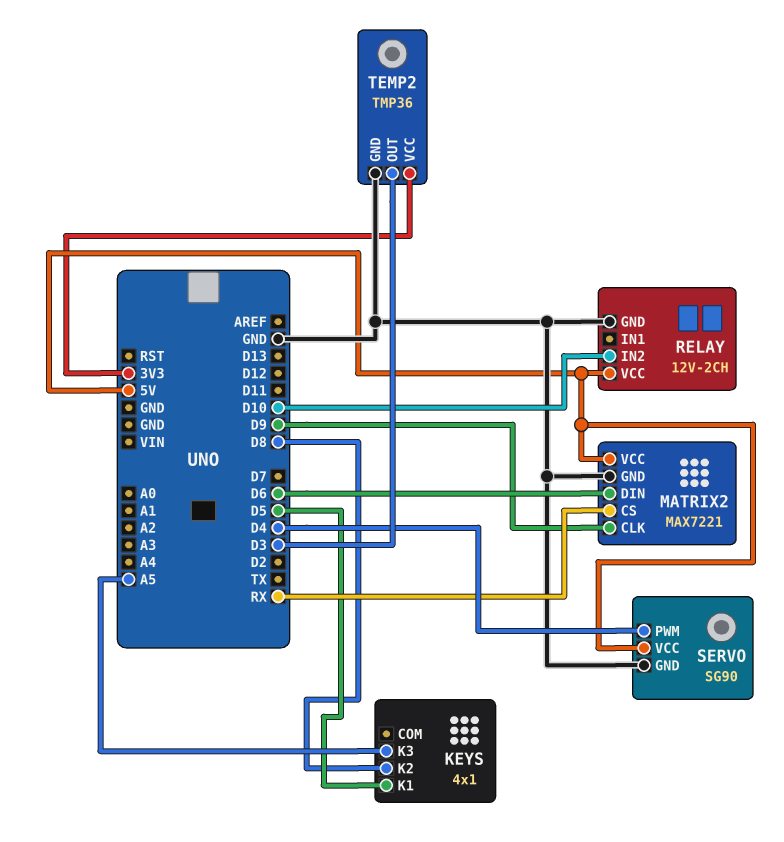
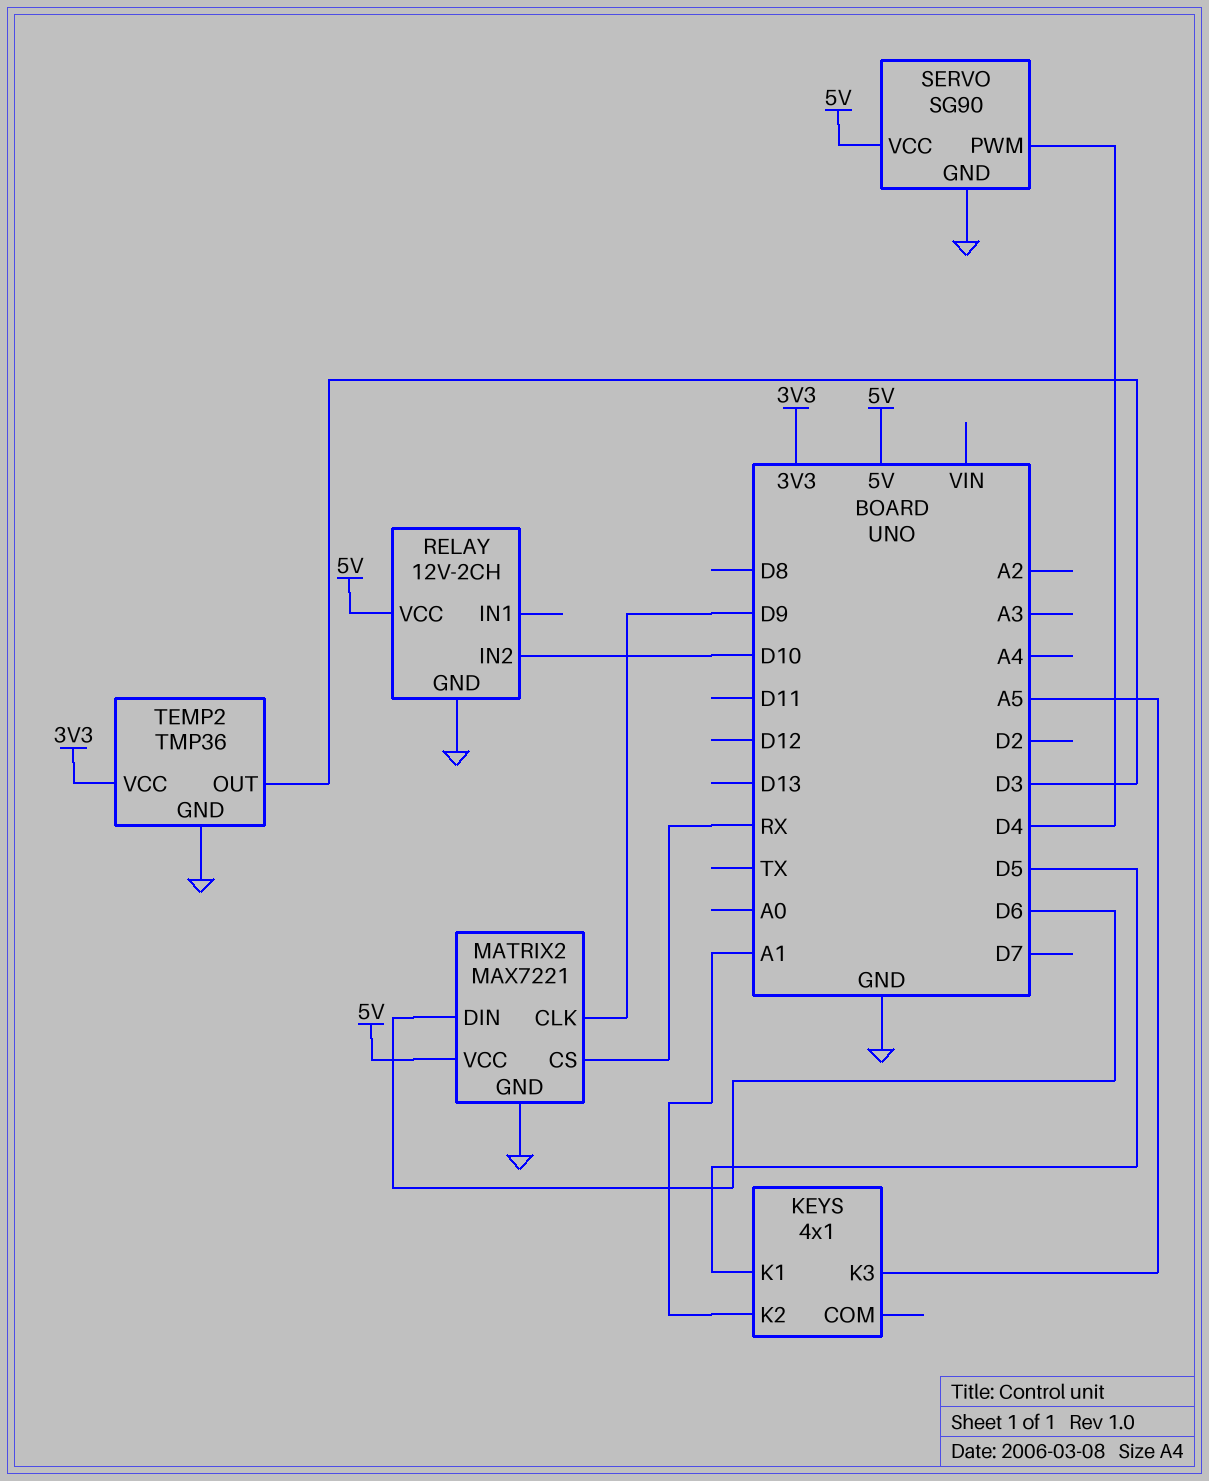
KEYS pin K2: D8 -> A1

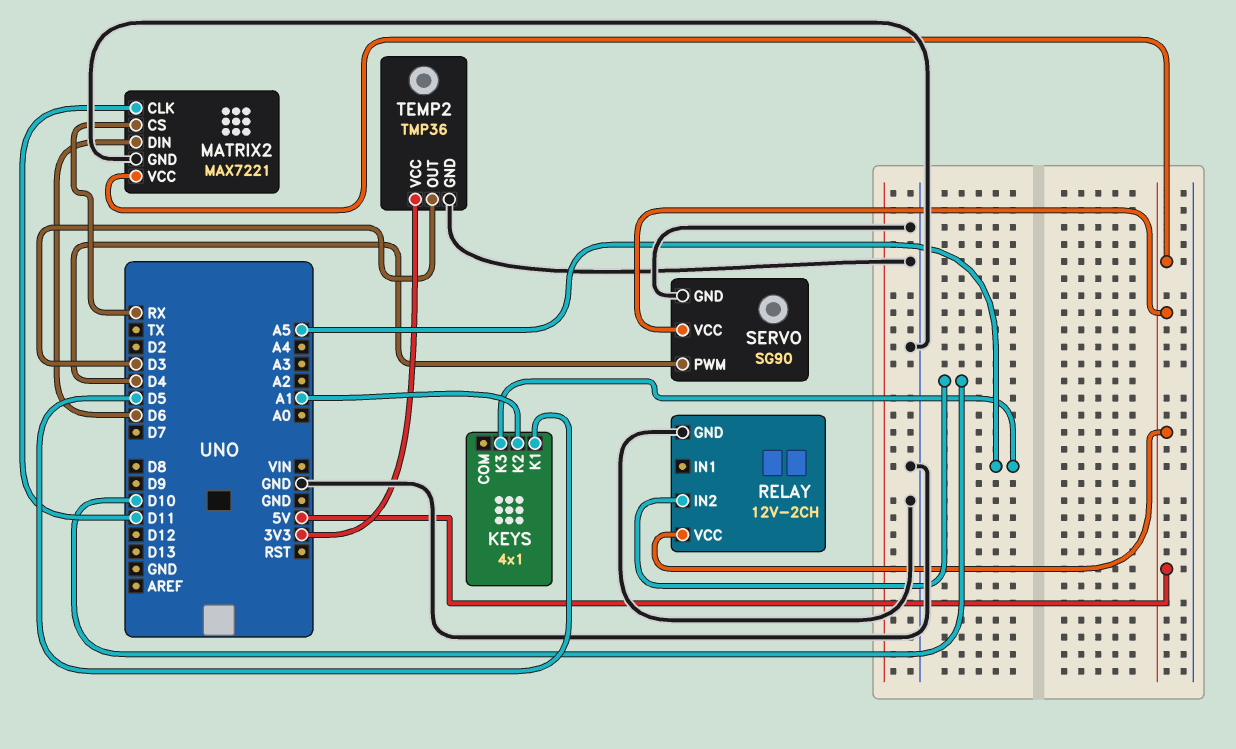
MATRIX2 pin CLK: D9 -> D11

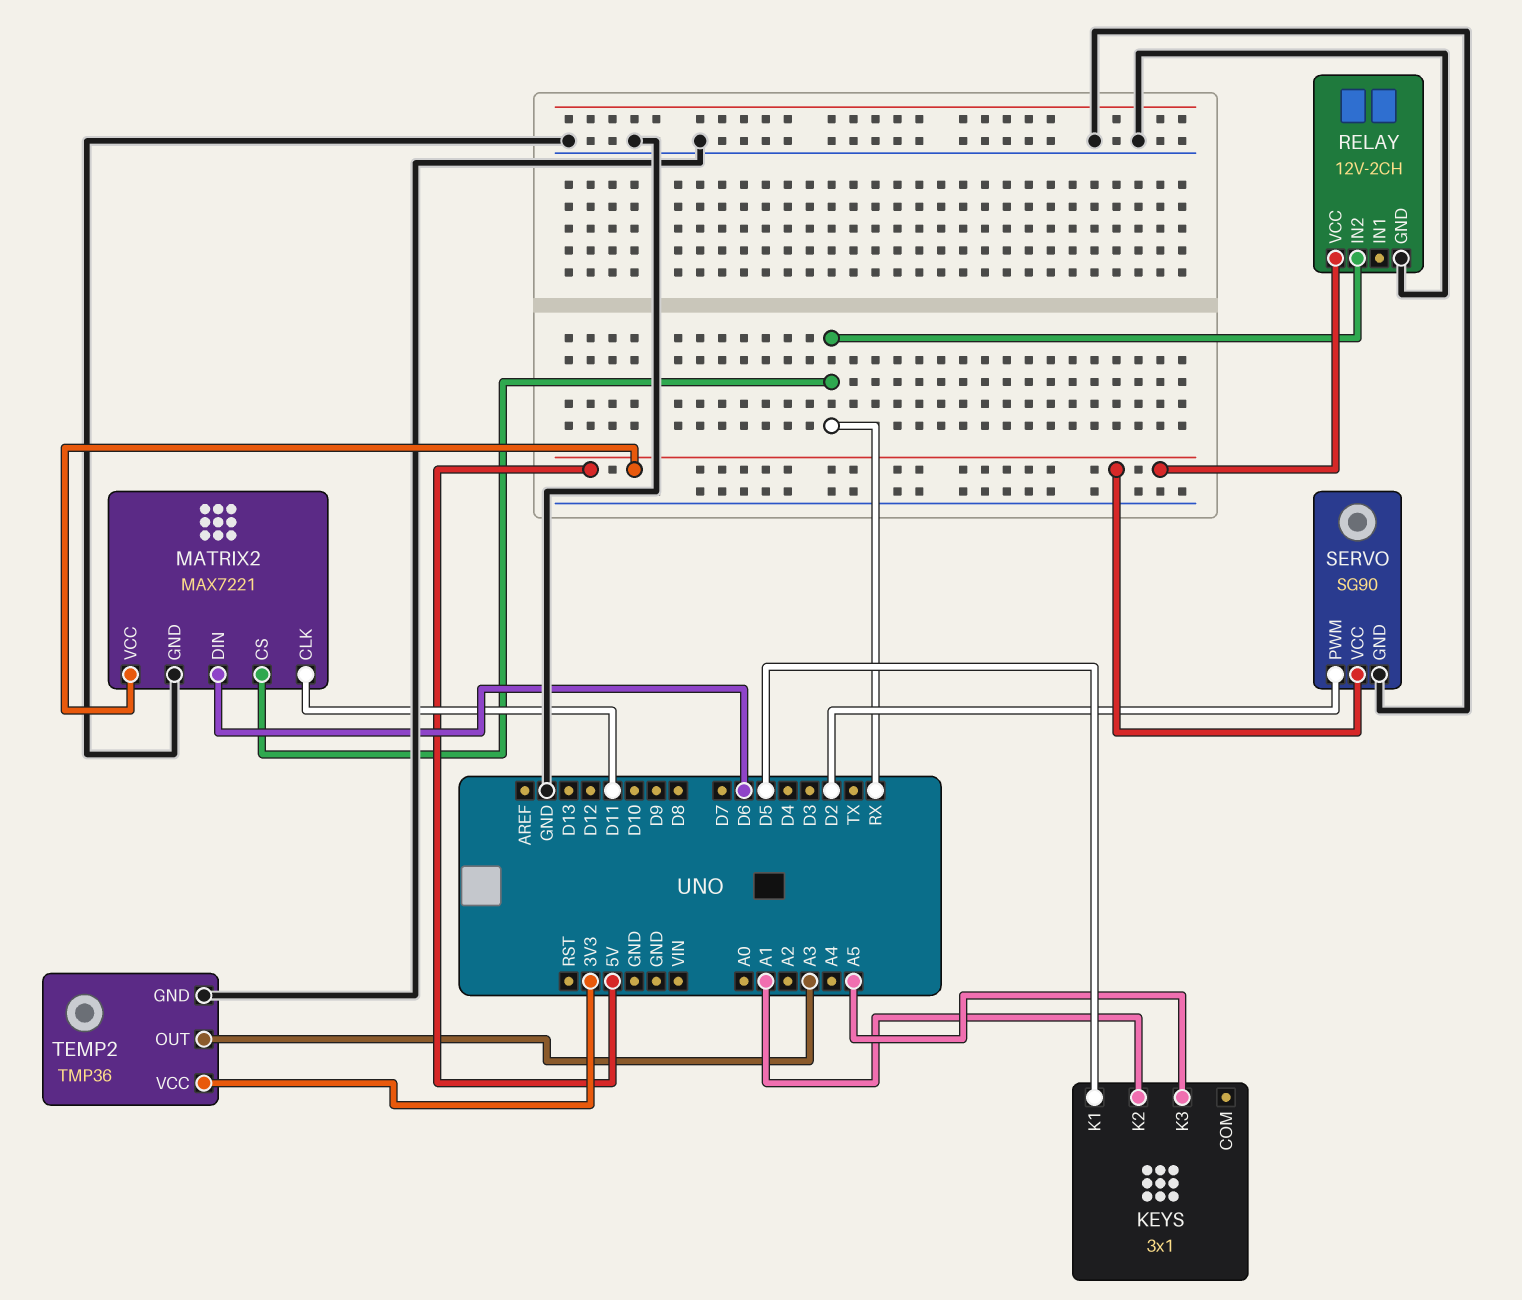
KEYS: 4x1 -> 3x1
RELAY pin IN2: D10 -> RX
SERVO pin PWM: D4 -> D2
TEMP2 pin OUT: D3 -> A3

